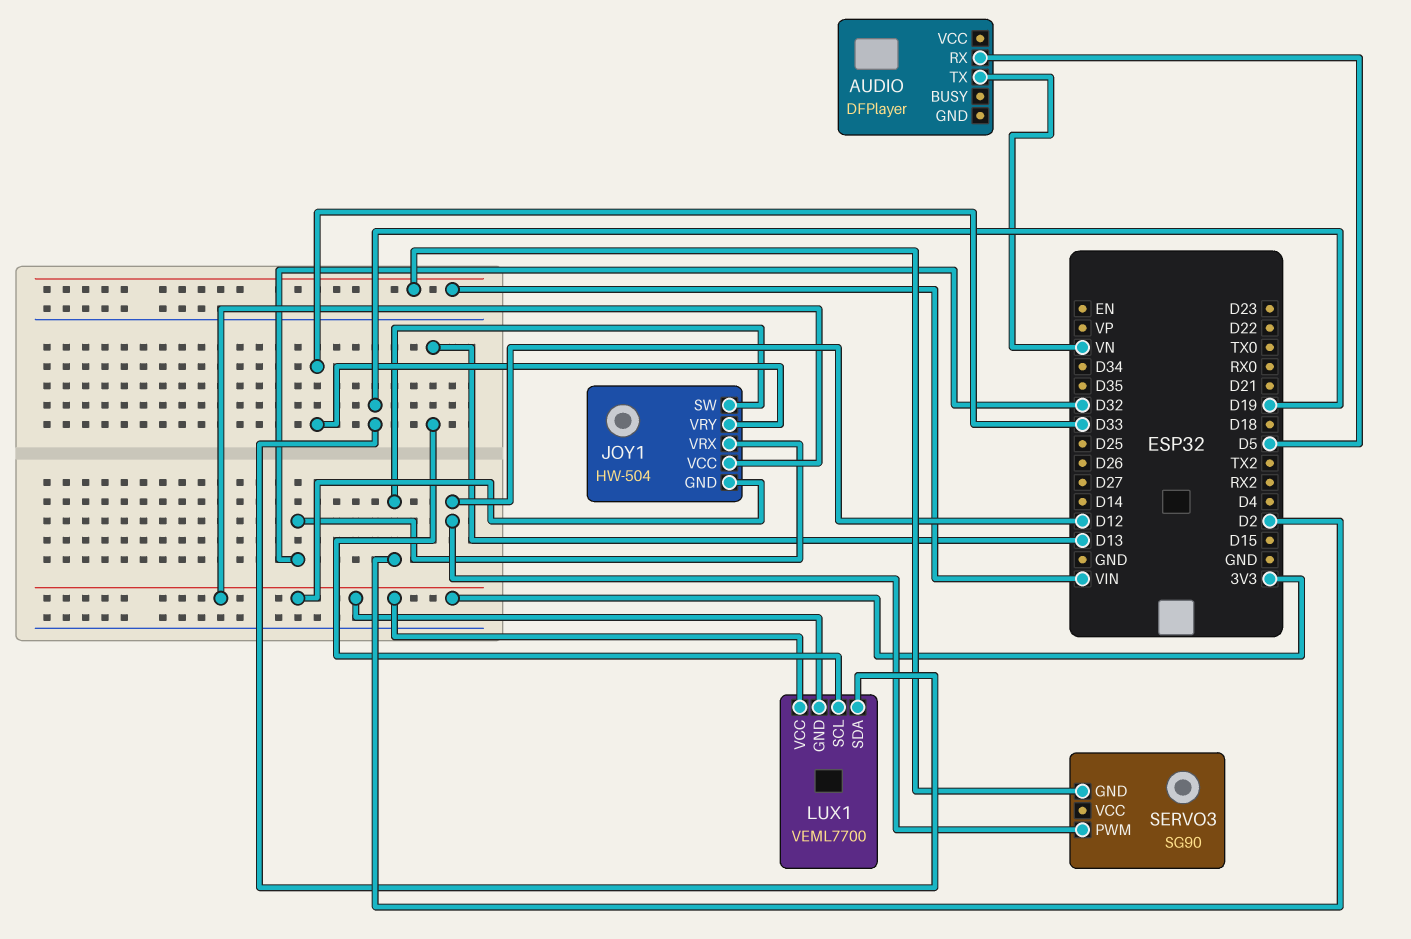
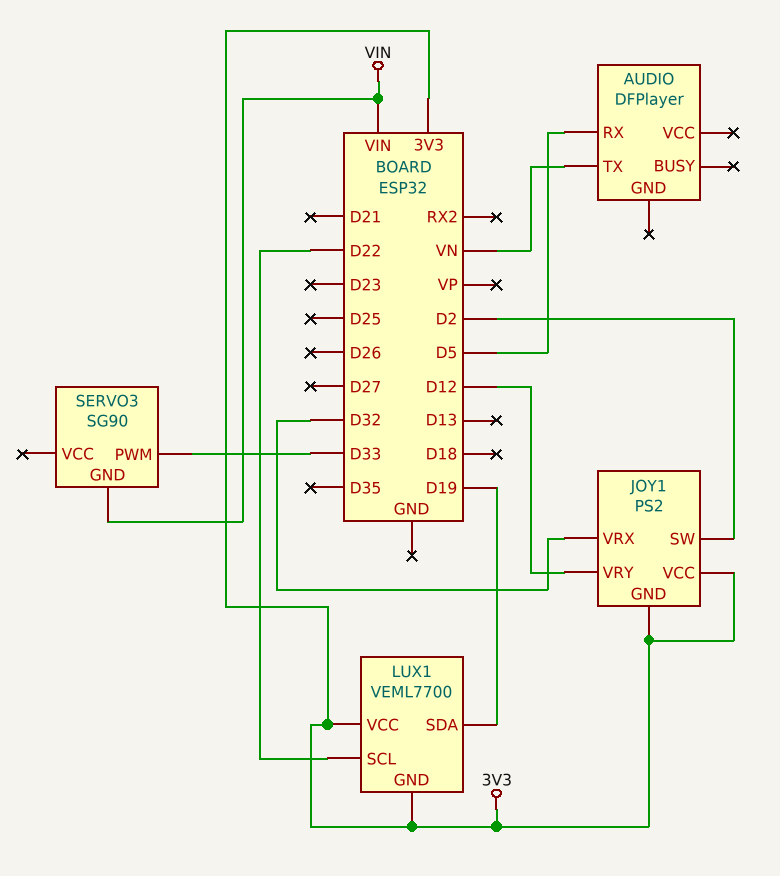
JOY1: HW-504 -> PS2
JOY1 pin VRY: D33 -> D12
LUX1 pin SCL: D13 -> D22
SERVO3 pin PWM: D12 -> D33

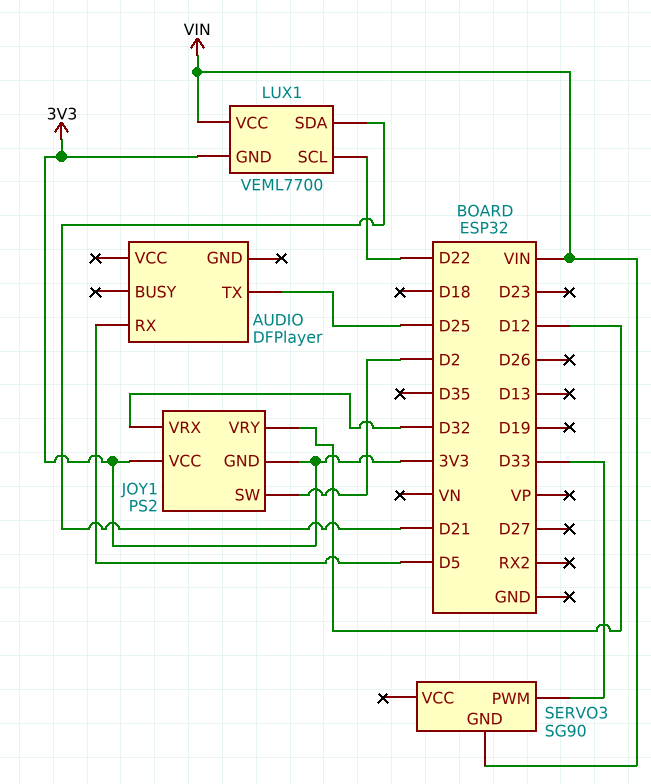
AUDIO pin TX: VN -> D25
LUX1 pin SDA: D19 -> D21
LUX1 pin VCC: 3V3 -> VIN

